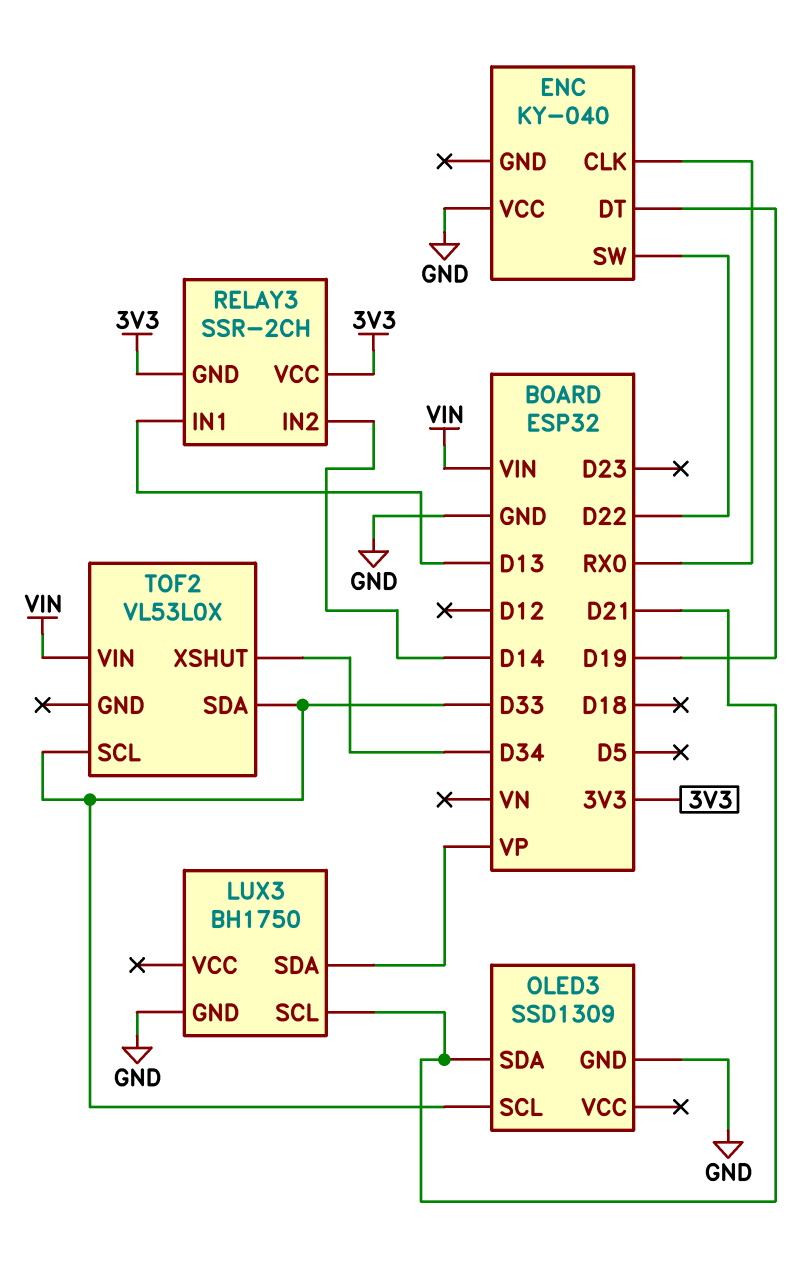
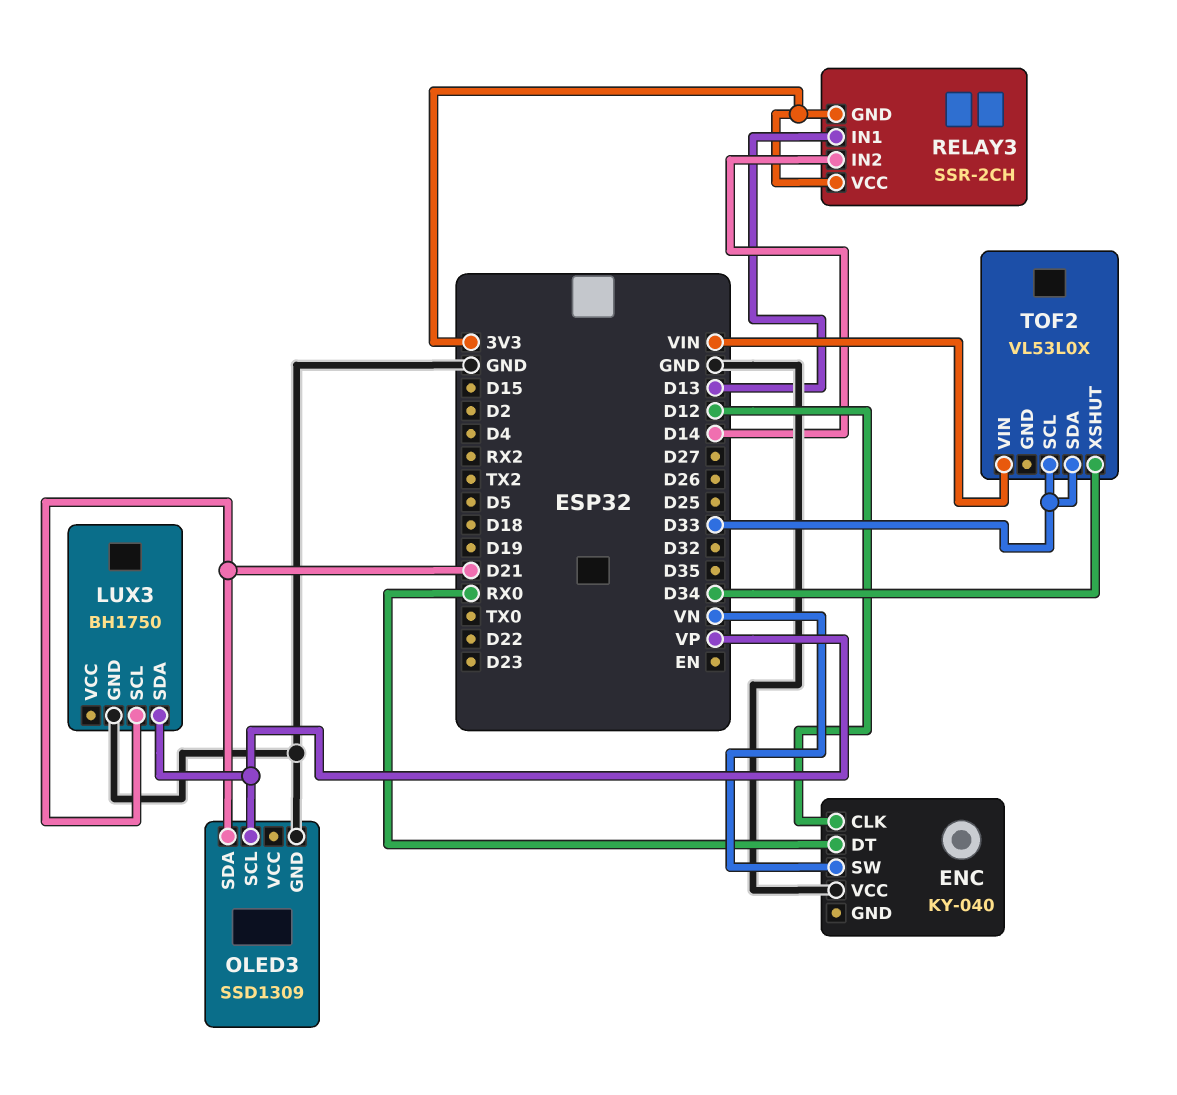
ENC pin CLK: RX0 -> D12
ENC pin DT: D19 -> RX0
ENC pin SW: D22 -> VN
OLED3 pin SCL: D33 -> VP

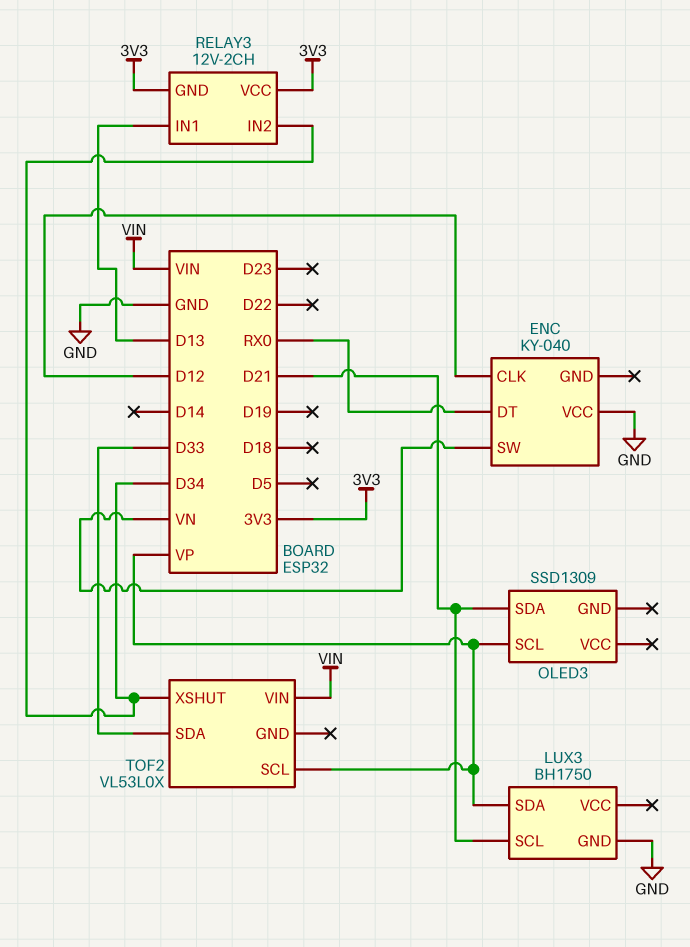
OLED3 pin GND: GND -> none
RELAY3: SSR-2CH -> 12V-2CH
RELAY3 pin IN2: D14 -> D34
TOF2 pin SCL: D33 -> VP

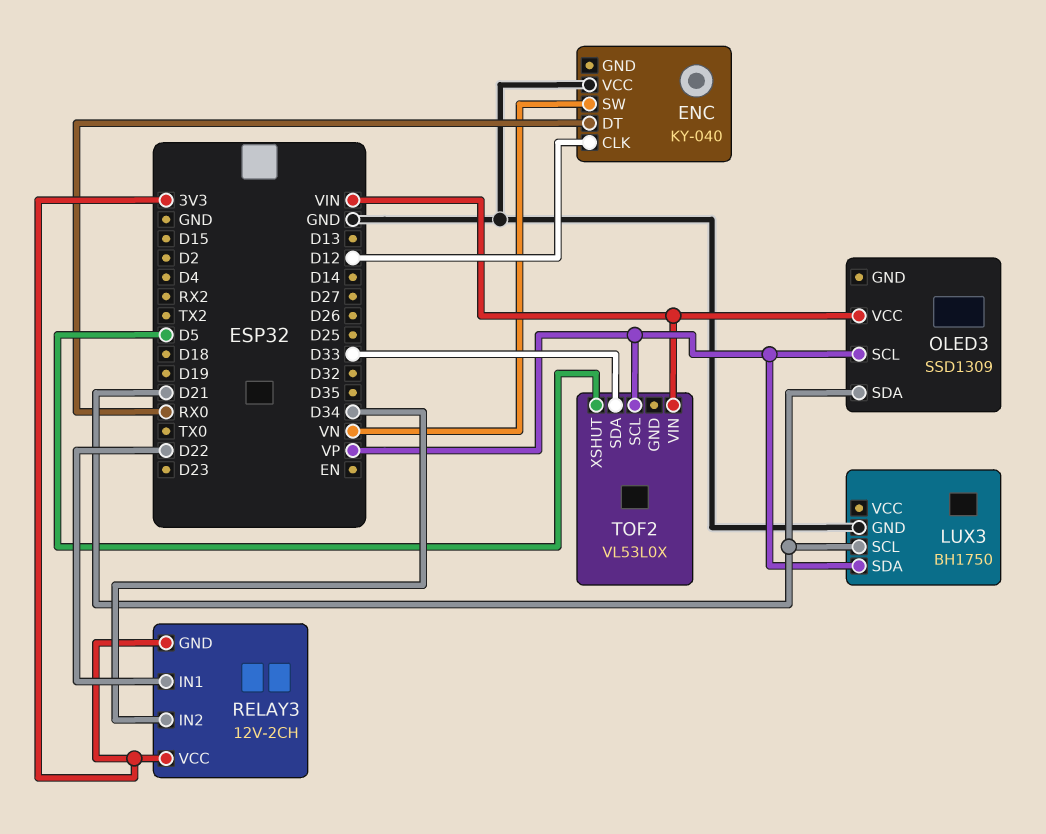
OLED3 pin VCC: none -> VIN
RELAY3 pin IN1: D13 -> D22
TOF2 pin XSHUT: D34 -> D5

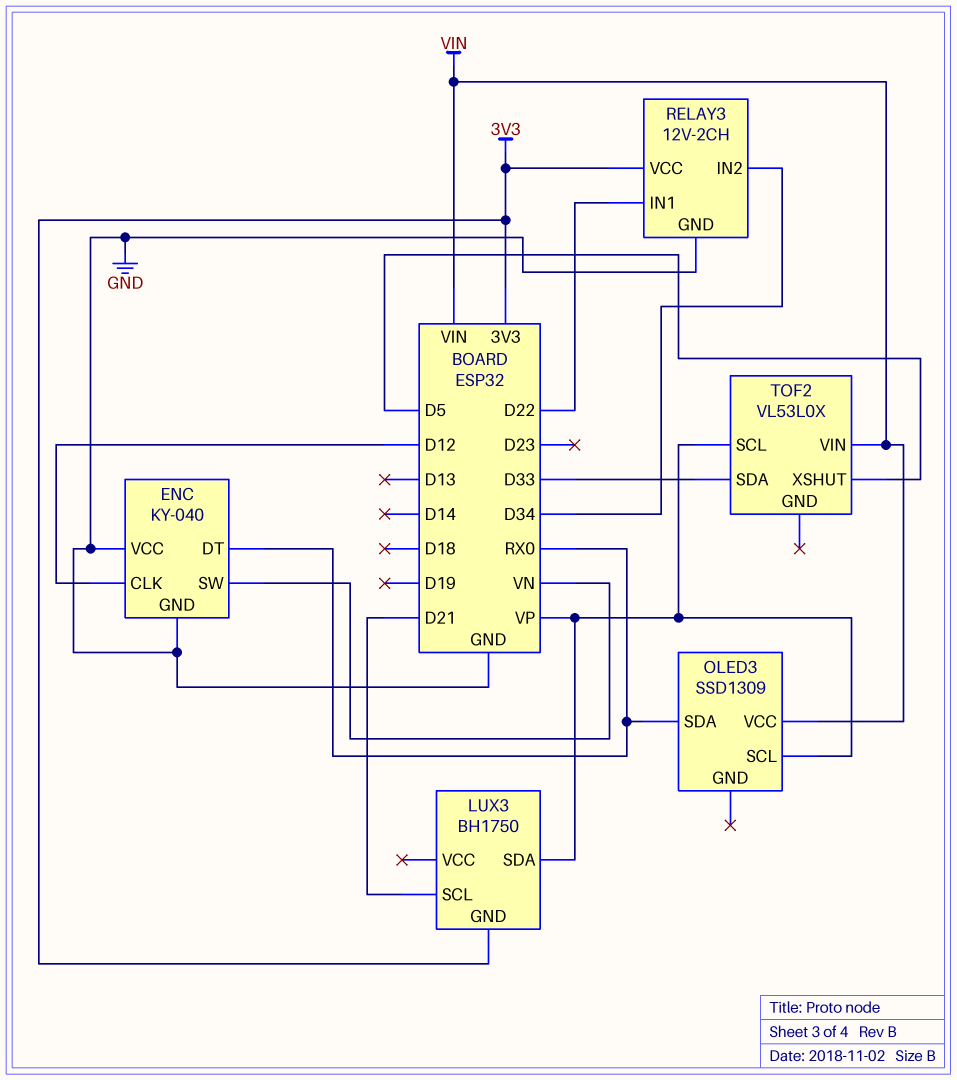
ENC pin GND: none -> GND
LUX3 pin GND: GND -> 3V3
OLED3 pin SDA: D21 -> RX0
RELAY3 pin GND: 3V3 -> GND

